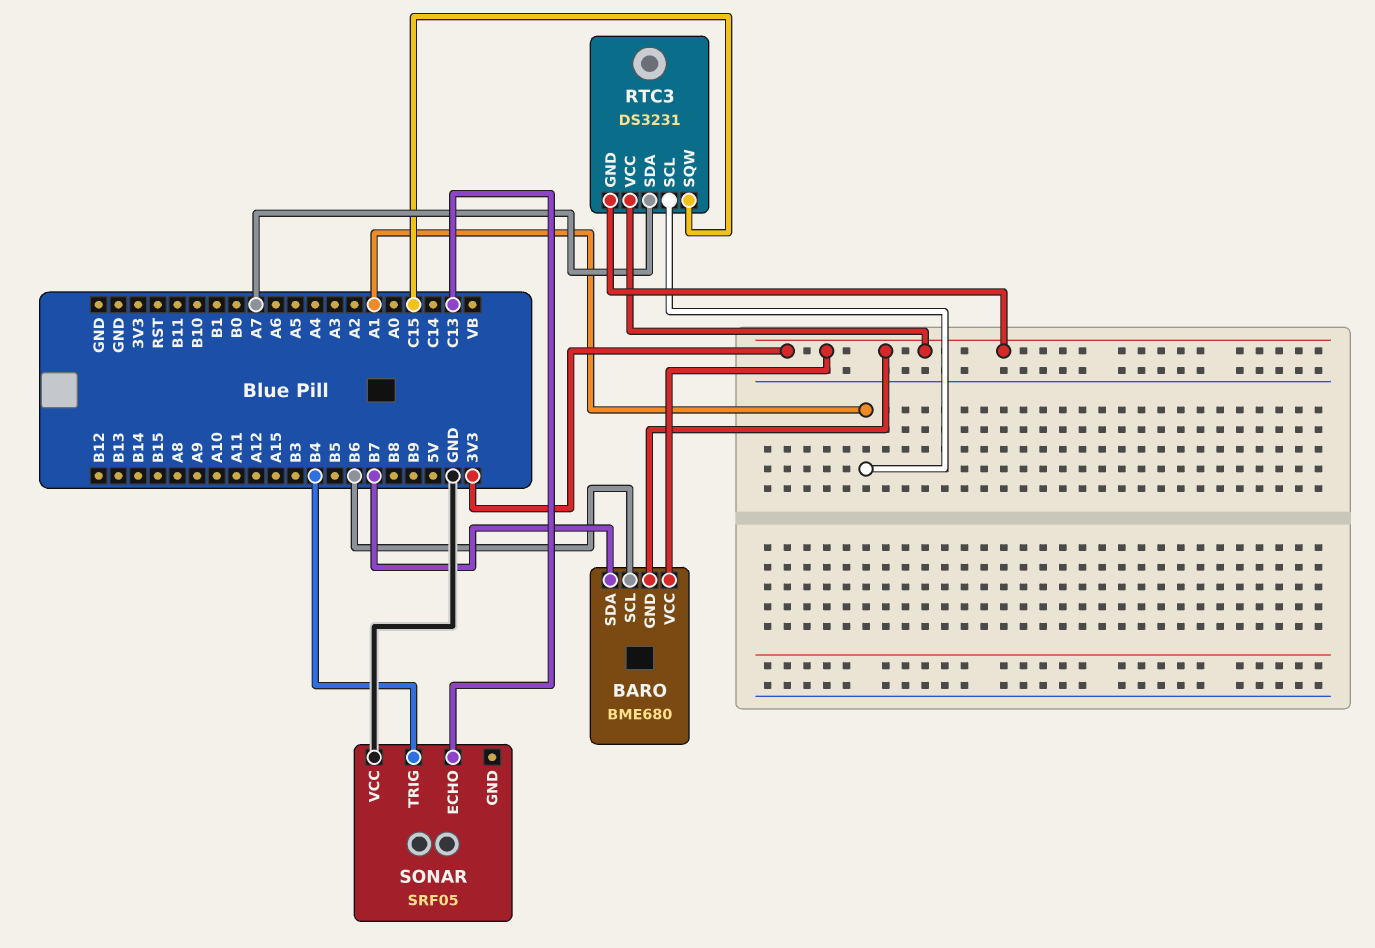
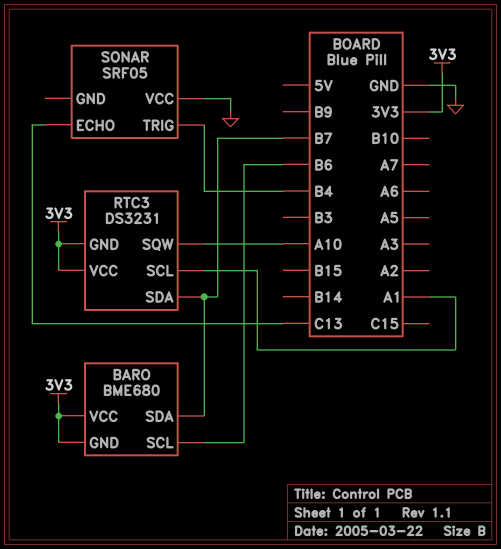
RTC3 pin SDA: A7 -> B7
RTC3 pin SQW: C15 -> A10

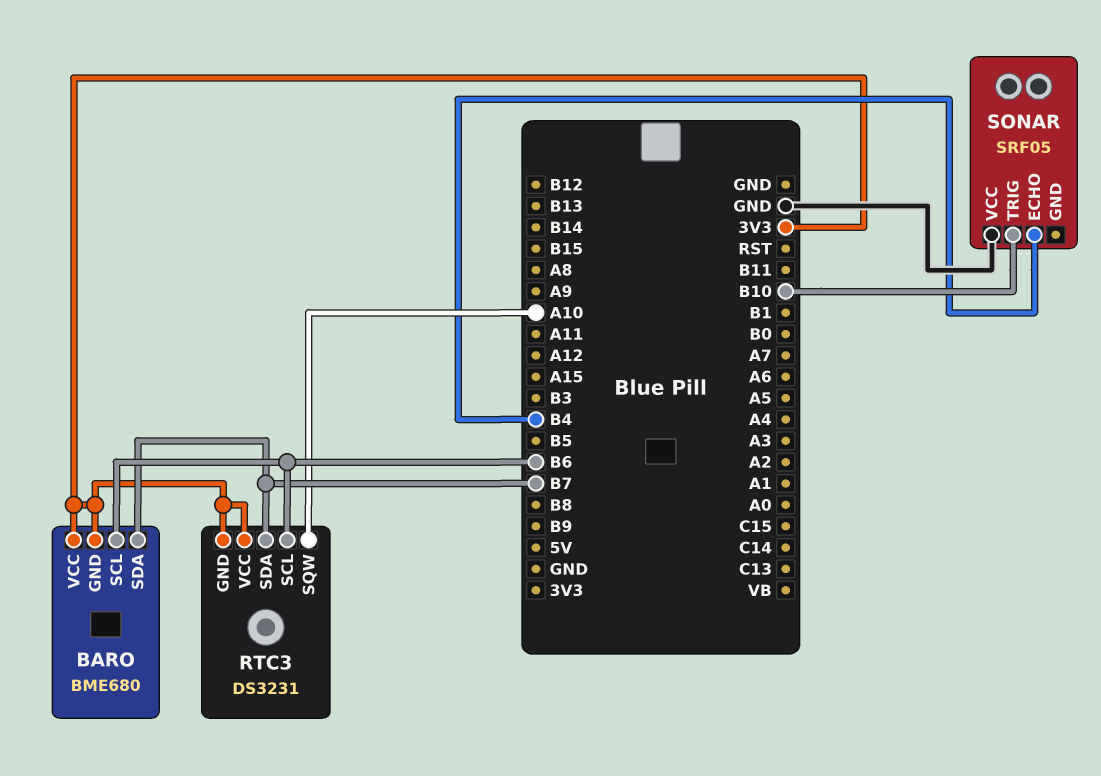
RTC3 pin SCL: A1 -> B6
SONAR pin ECHO: C13 -> B4
SONAR pin TRIG: B4 -> B10

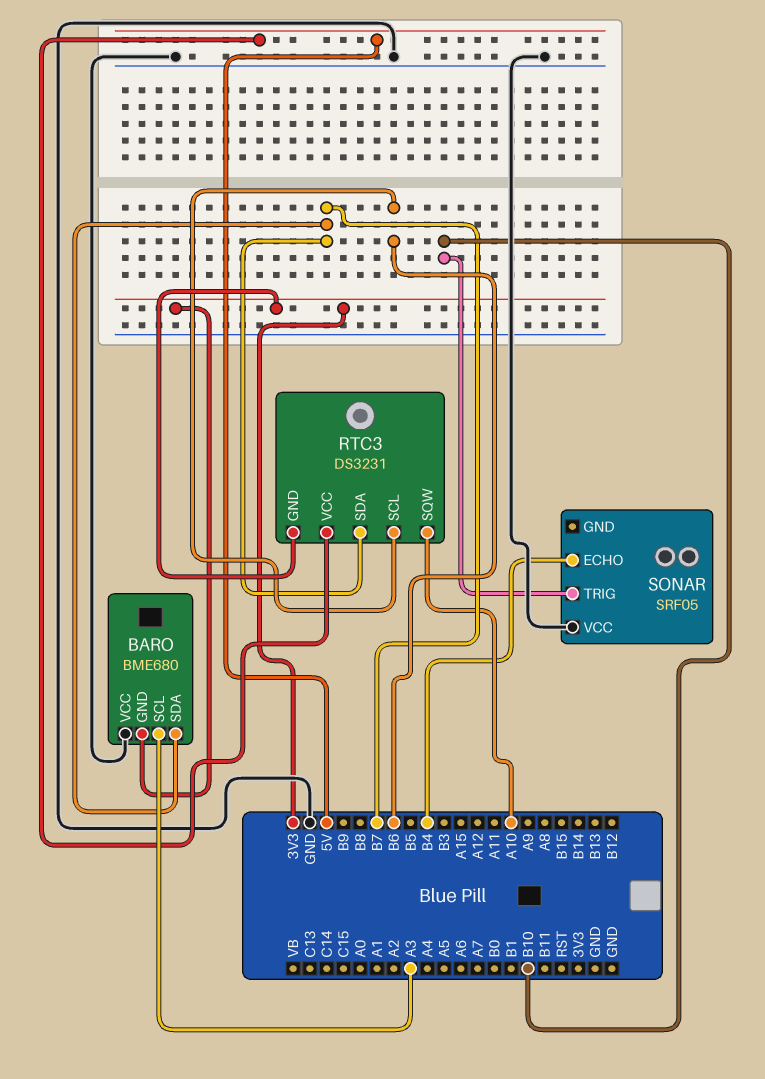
BARO pin SCL: B6 -> A3
BARO pin VCC: 3V3 -> GND
RTC3 pin VCC: 3V3 -> 5V

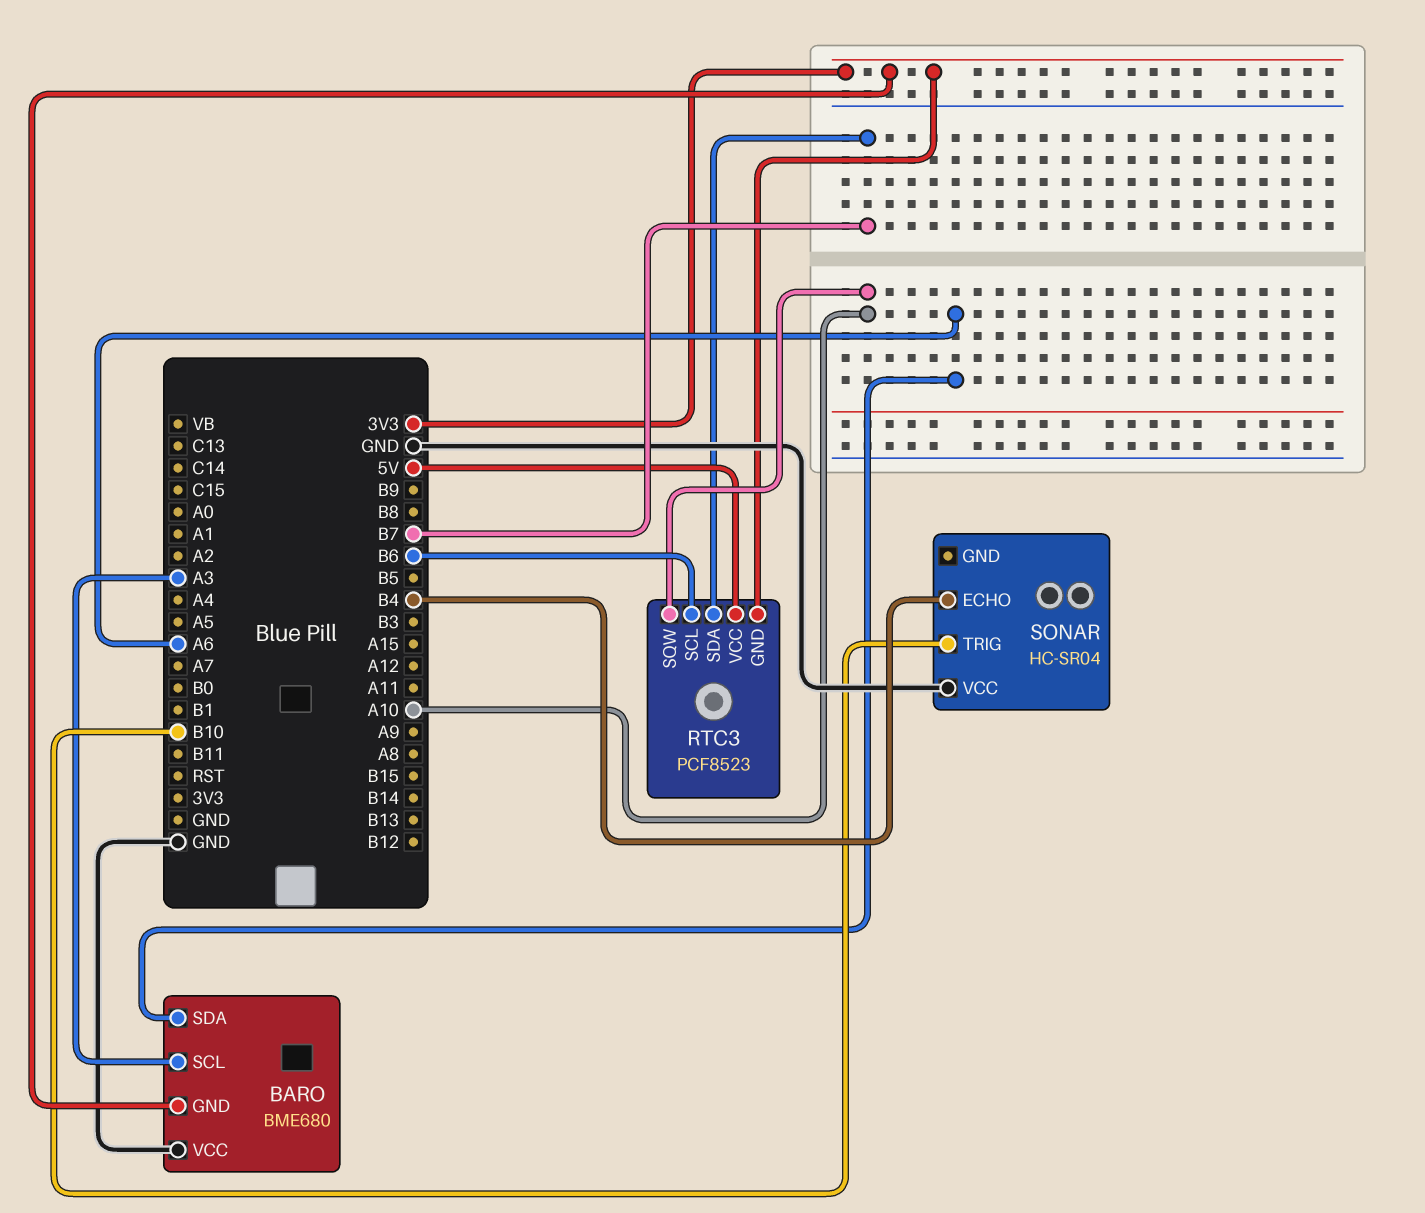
BARO pin SDA: B7 -> A6
RTC3: DS3231 -> PCF8523
SONAR: SRF05 -> HC-SR04

